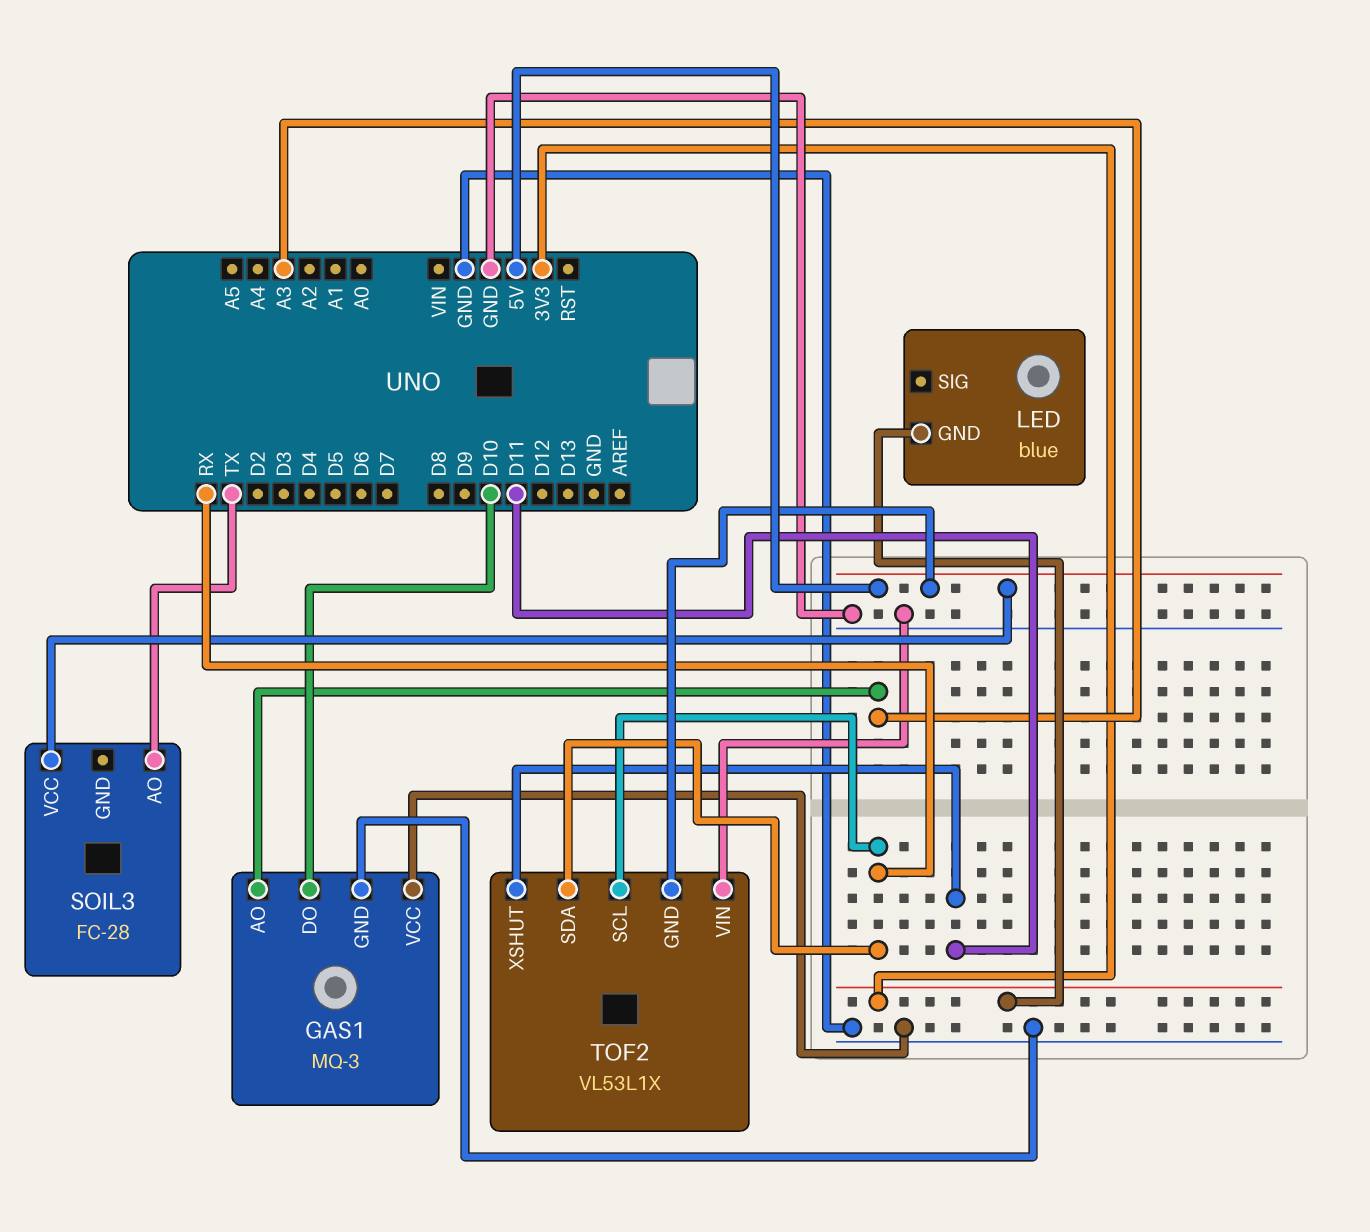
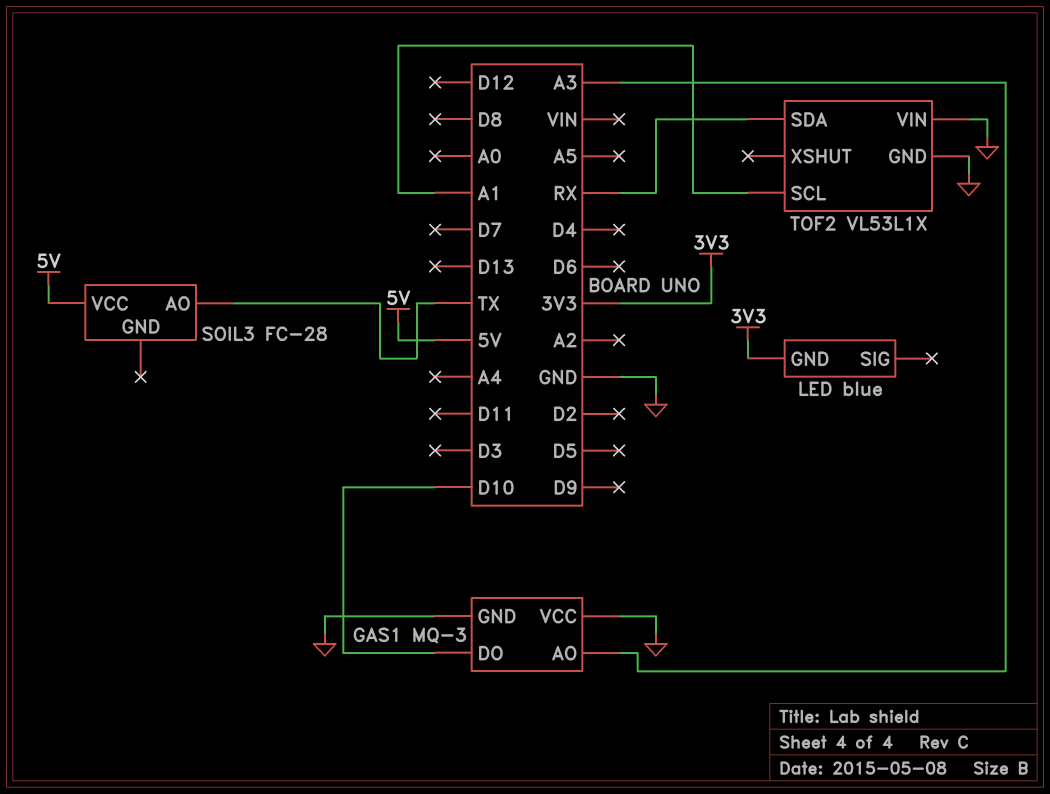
TOF2 pin GND: 5V -> GND
TOF2 pin SCL: RX -> A1
TOF2 pin XSHUT: D11 -> none

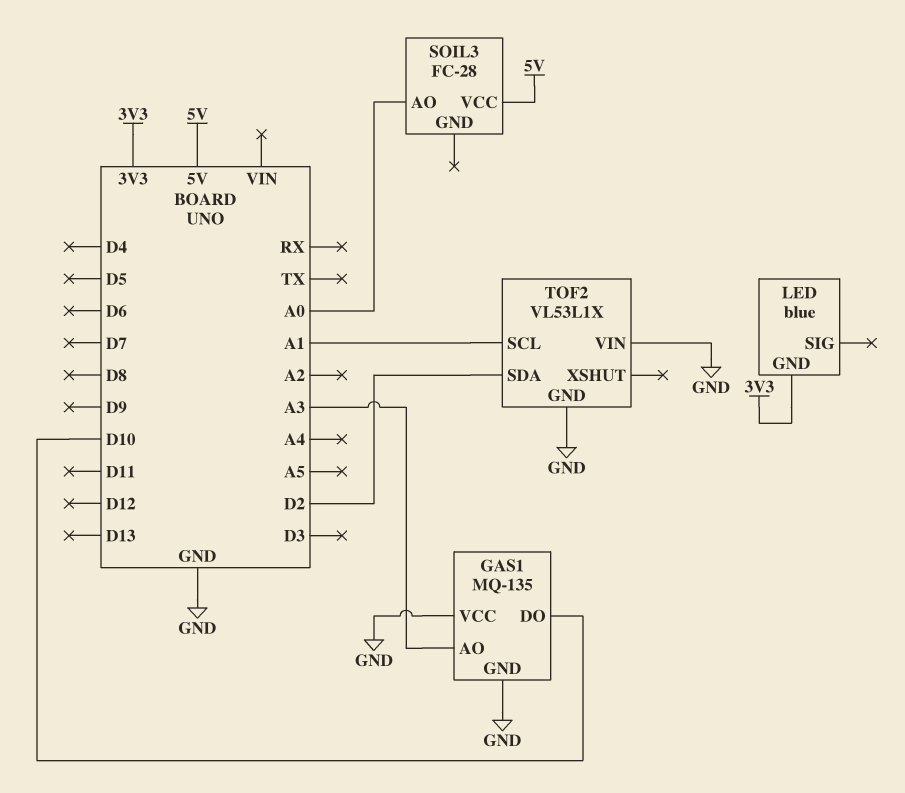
GAS1: MQ-3 -> MQ-135
SOIL3 pin AO: TX -> A0
TOF2 pin SDA: RX -> D2

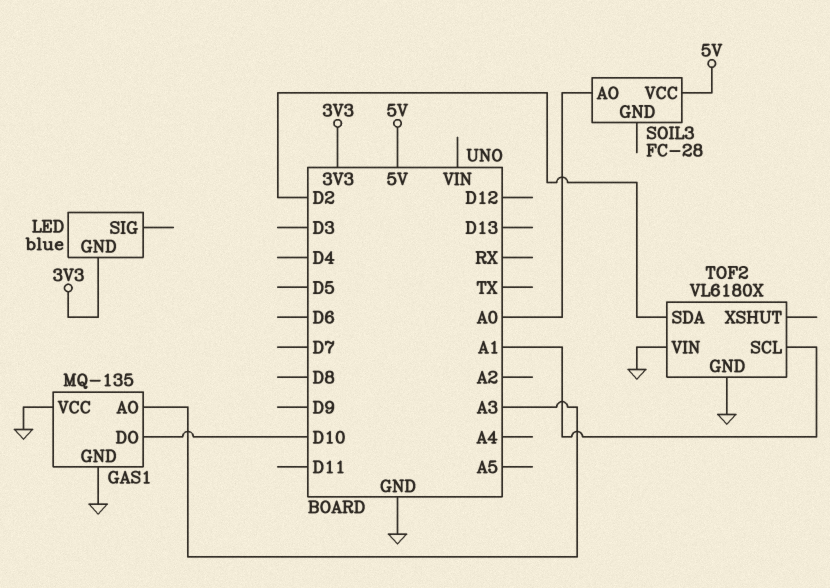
TOF2: VL53L1X -> VL6180X

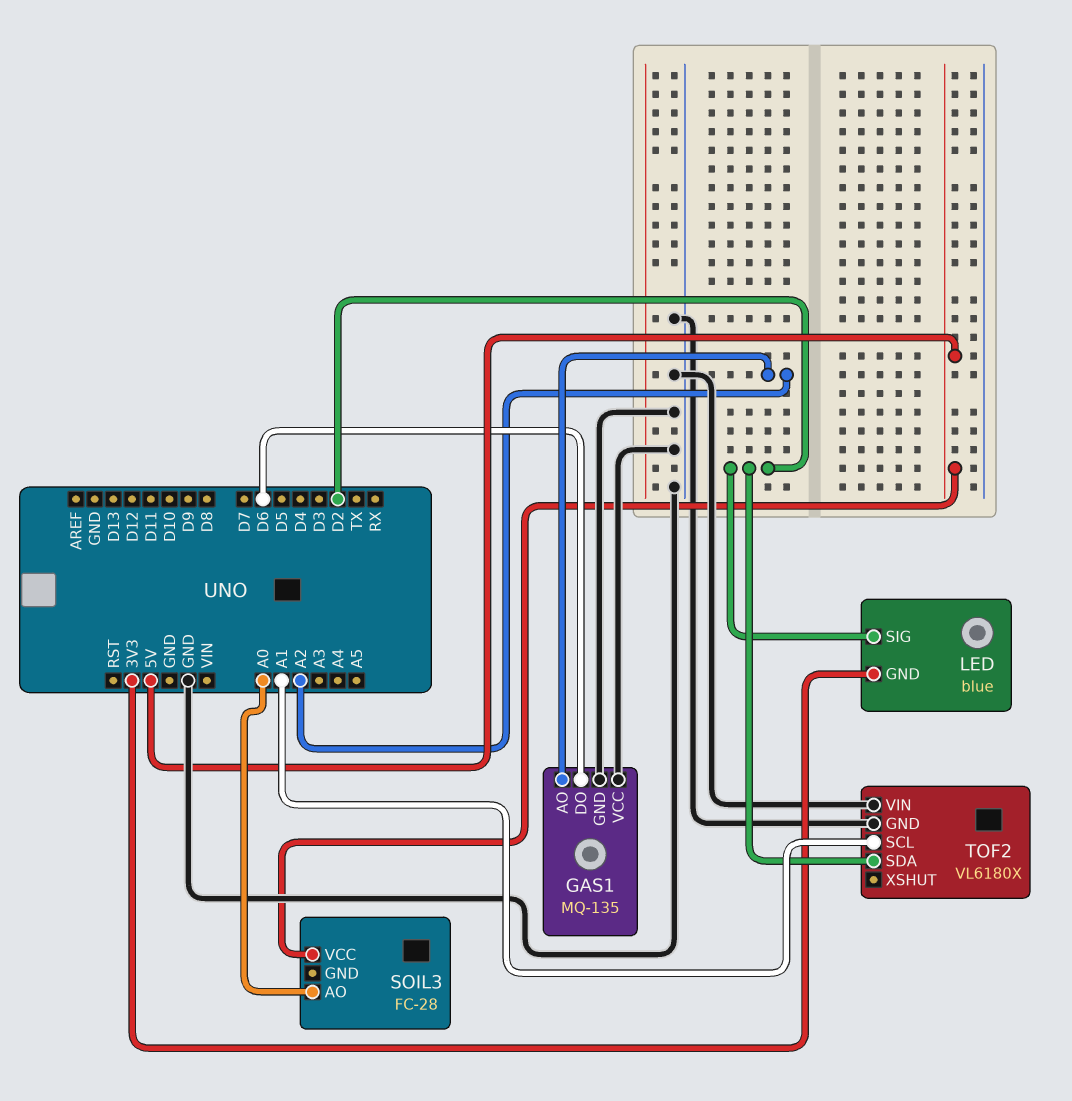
GAS1 pin AO: A3 -> A2
GAS1 pin DO: D10 -> D6
LED pin SIG: none -> D2

